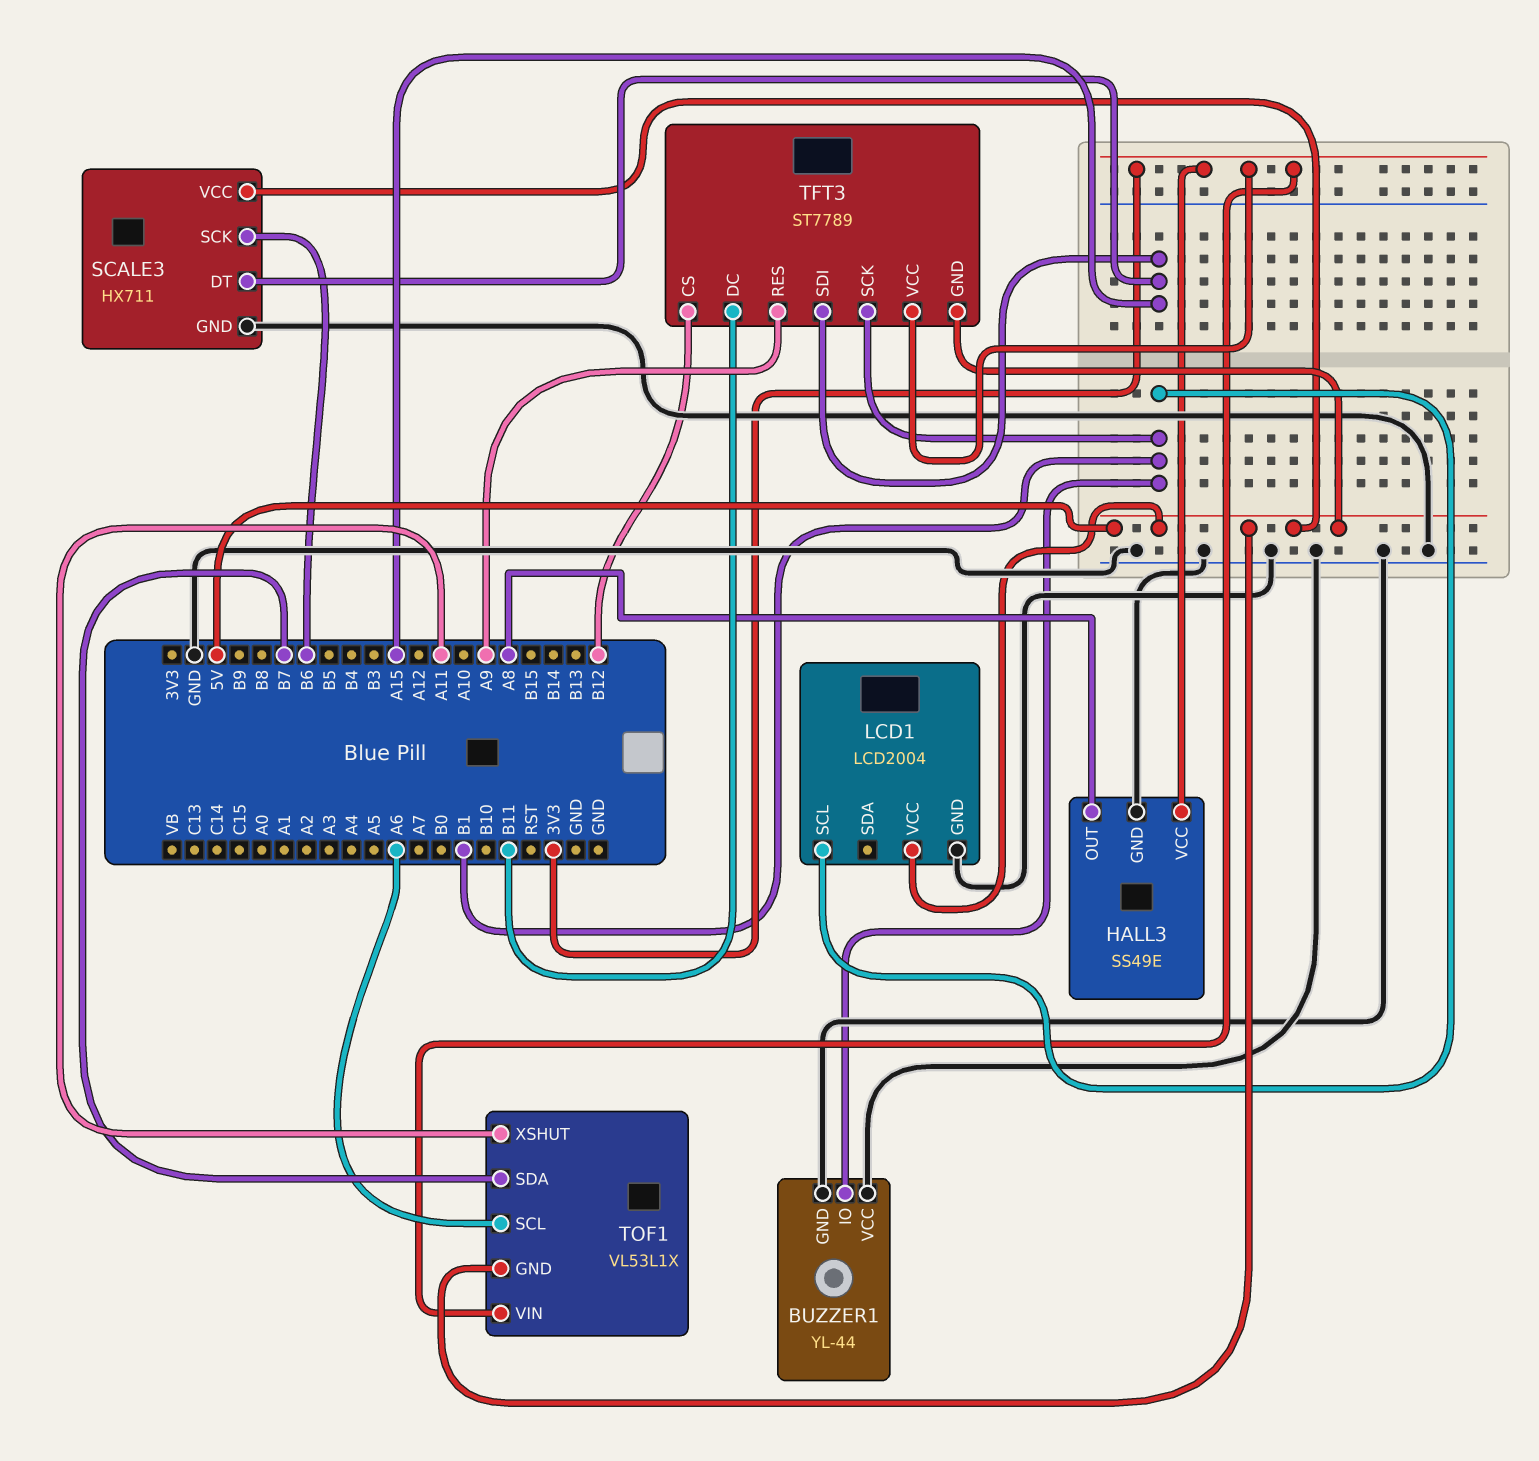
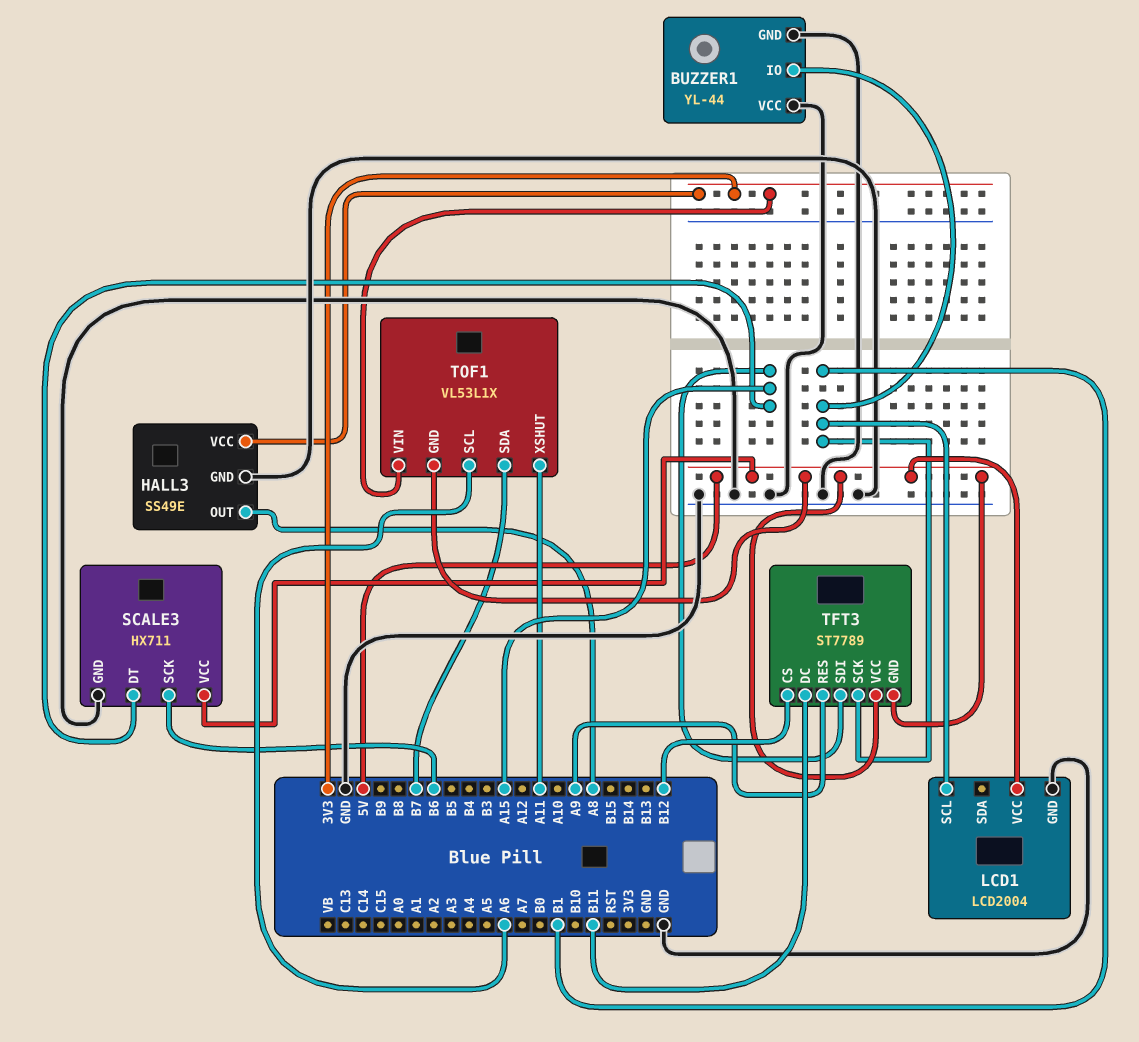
TFT3 pin VCC: 3V3 -> 5V

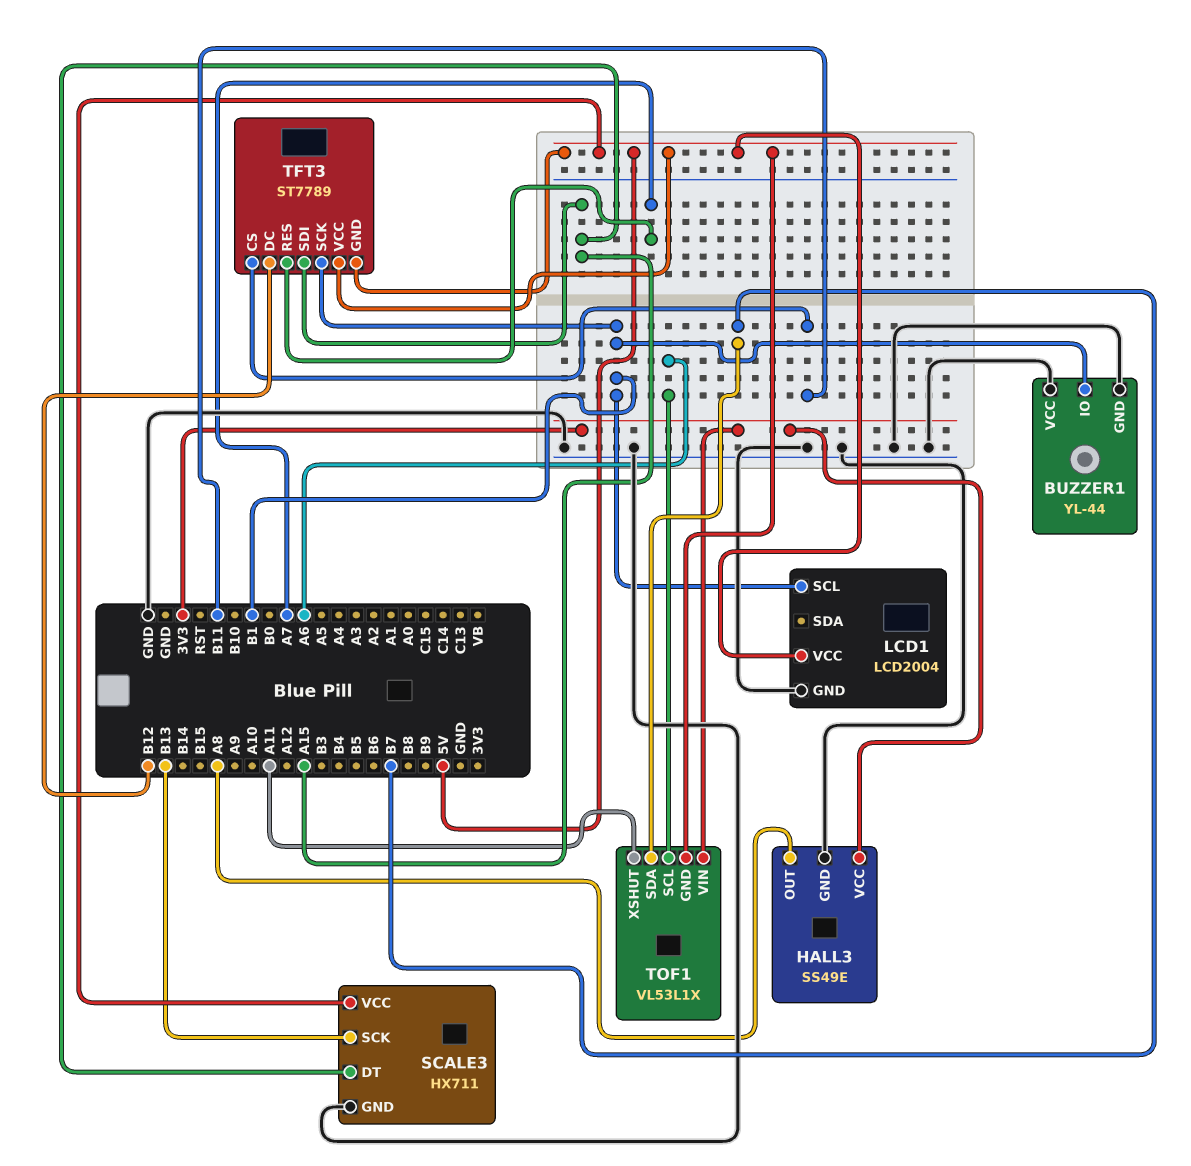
SCALE3 pin SCK: B6 -> B13
TFT3 pin CS: B12 -> B11
TFT3 pin DC: B11 -> B12
TFT3 pin RES: A9 -> A7

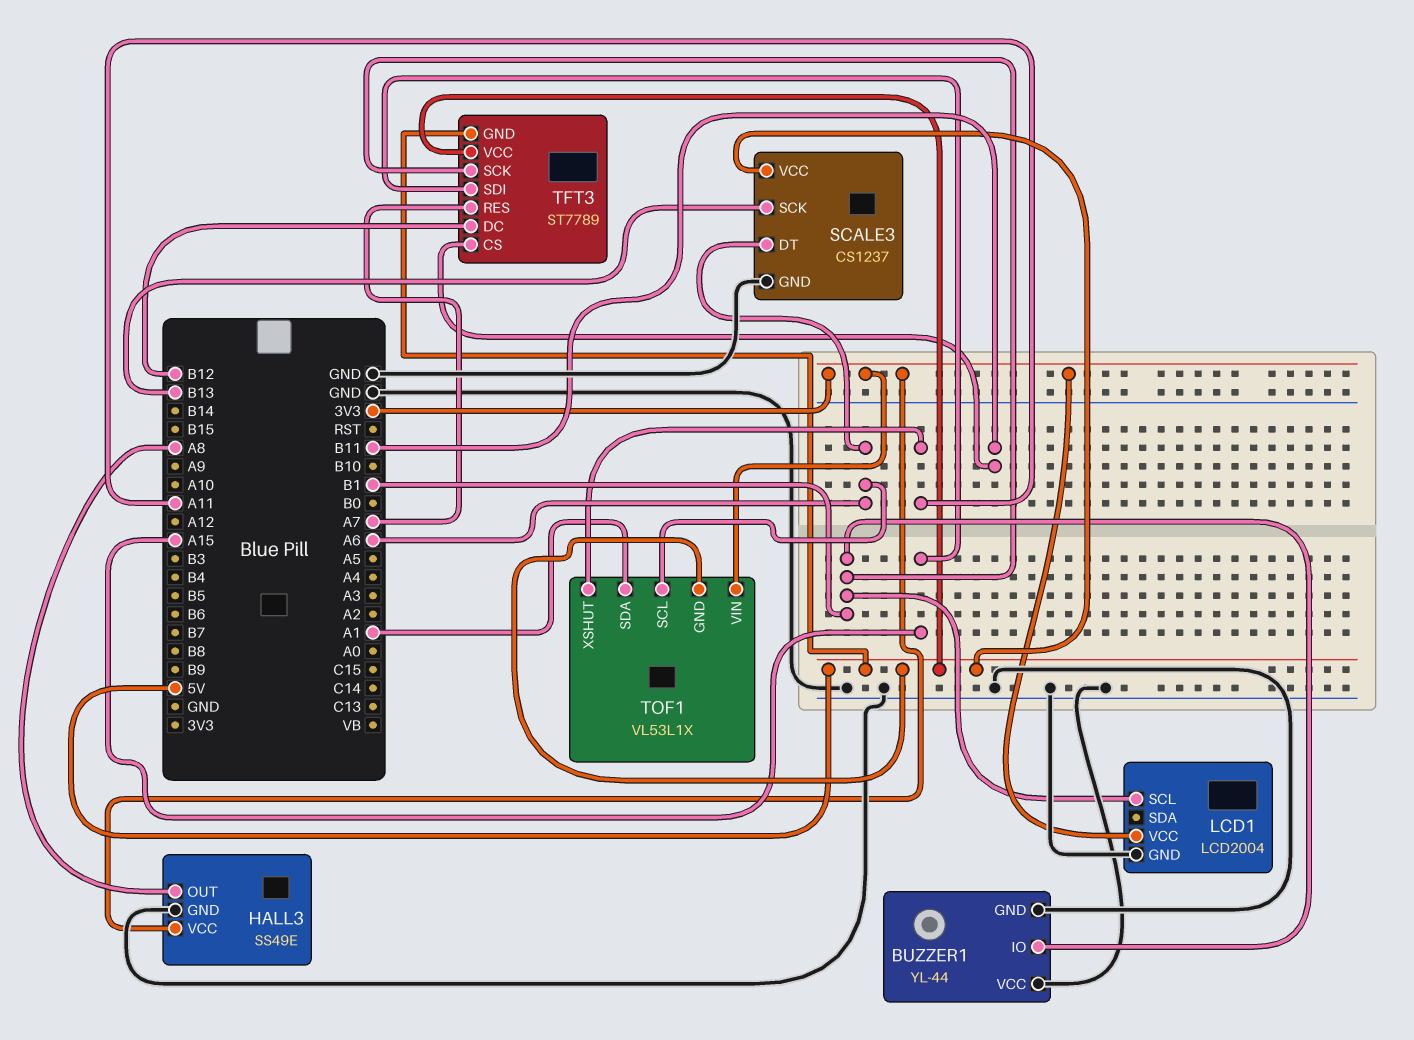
LCD1 pin VCC: 5V -> 3V3
SCALE3: HX711 -> CS1237
SCALE3 pin DT: A15 -> A6
TOF1 pin SDA: B7 -> A1

